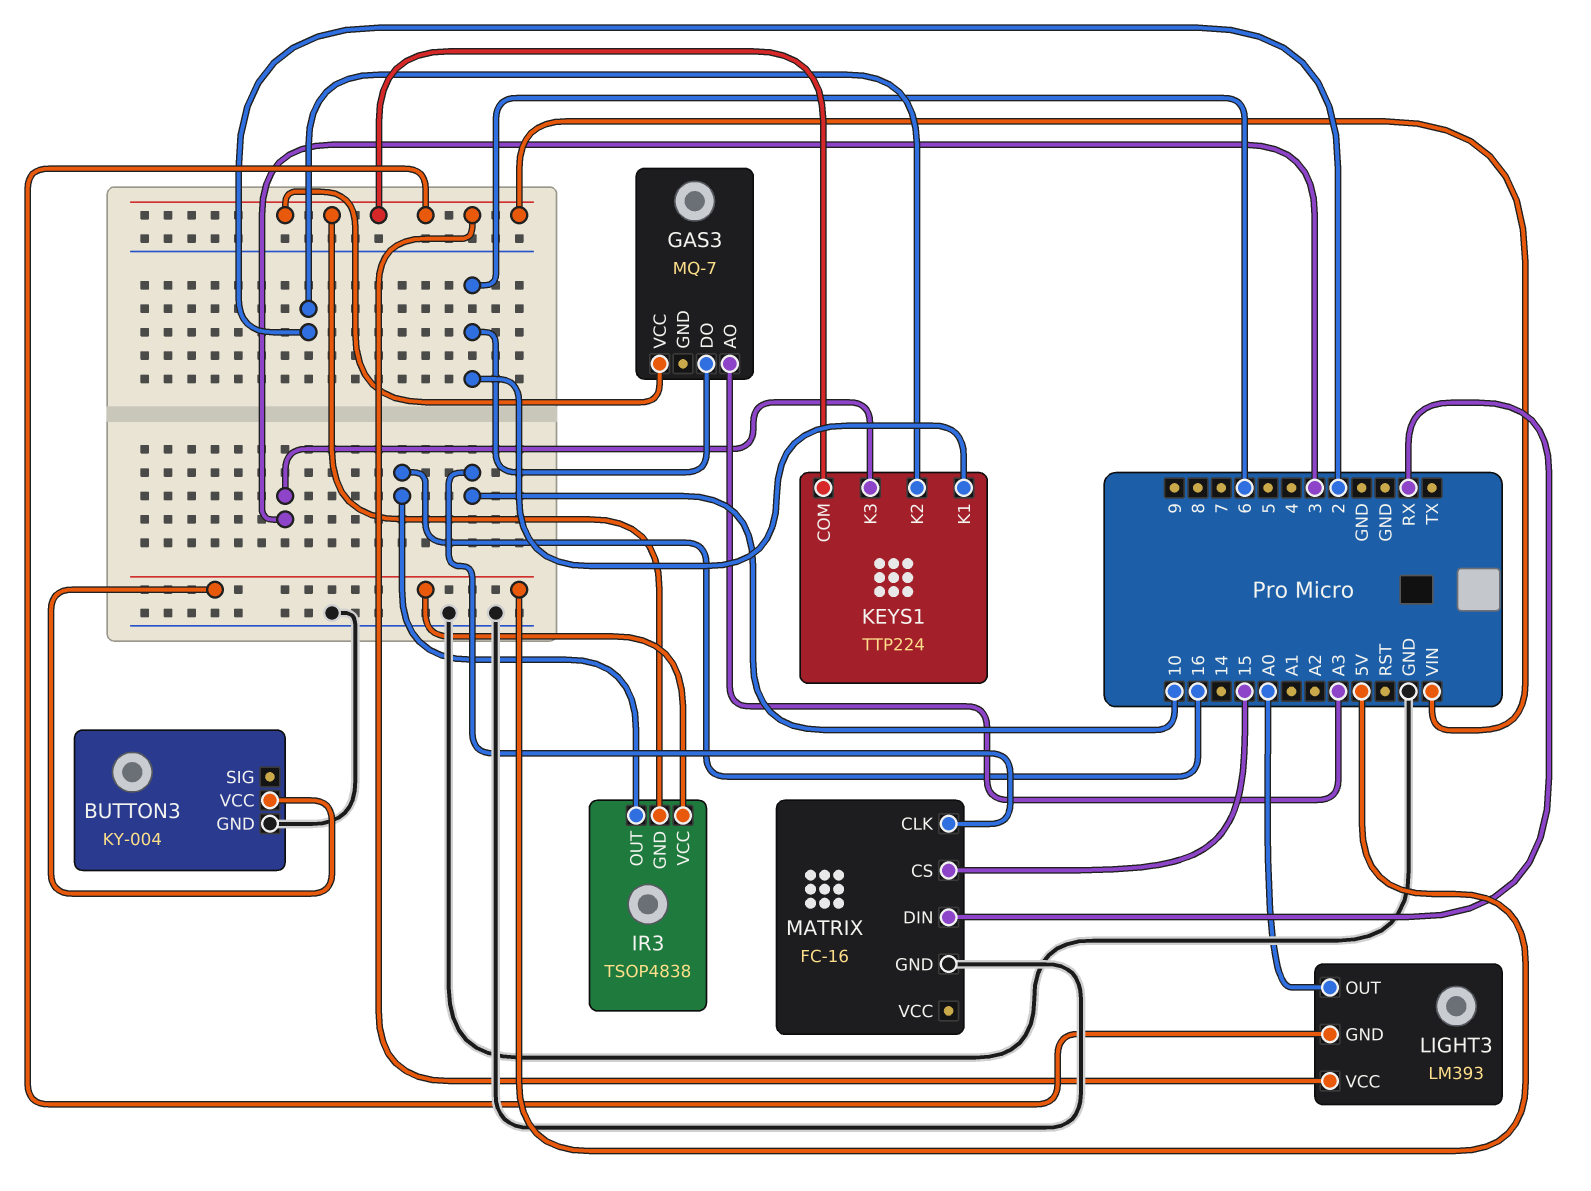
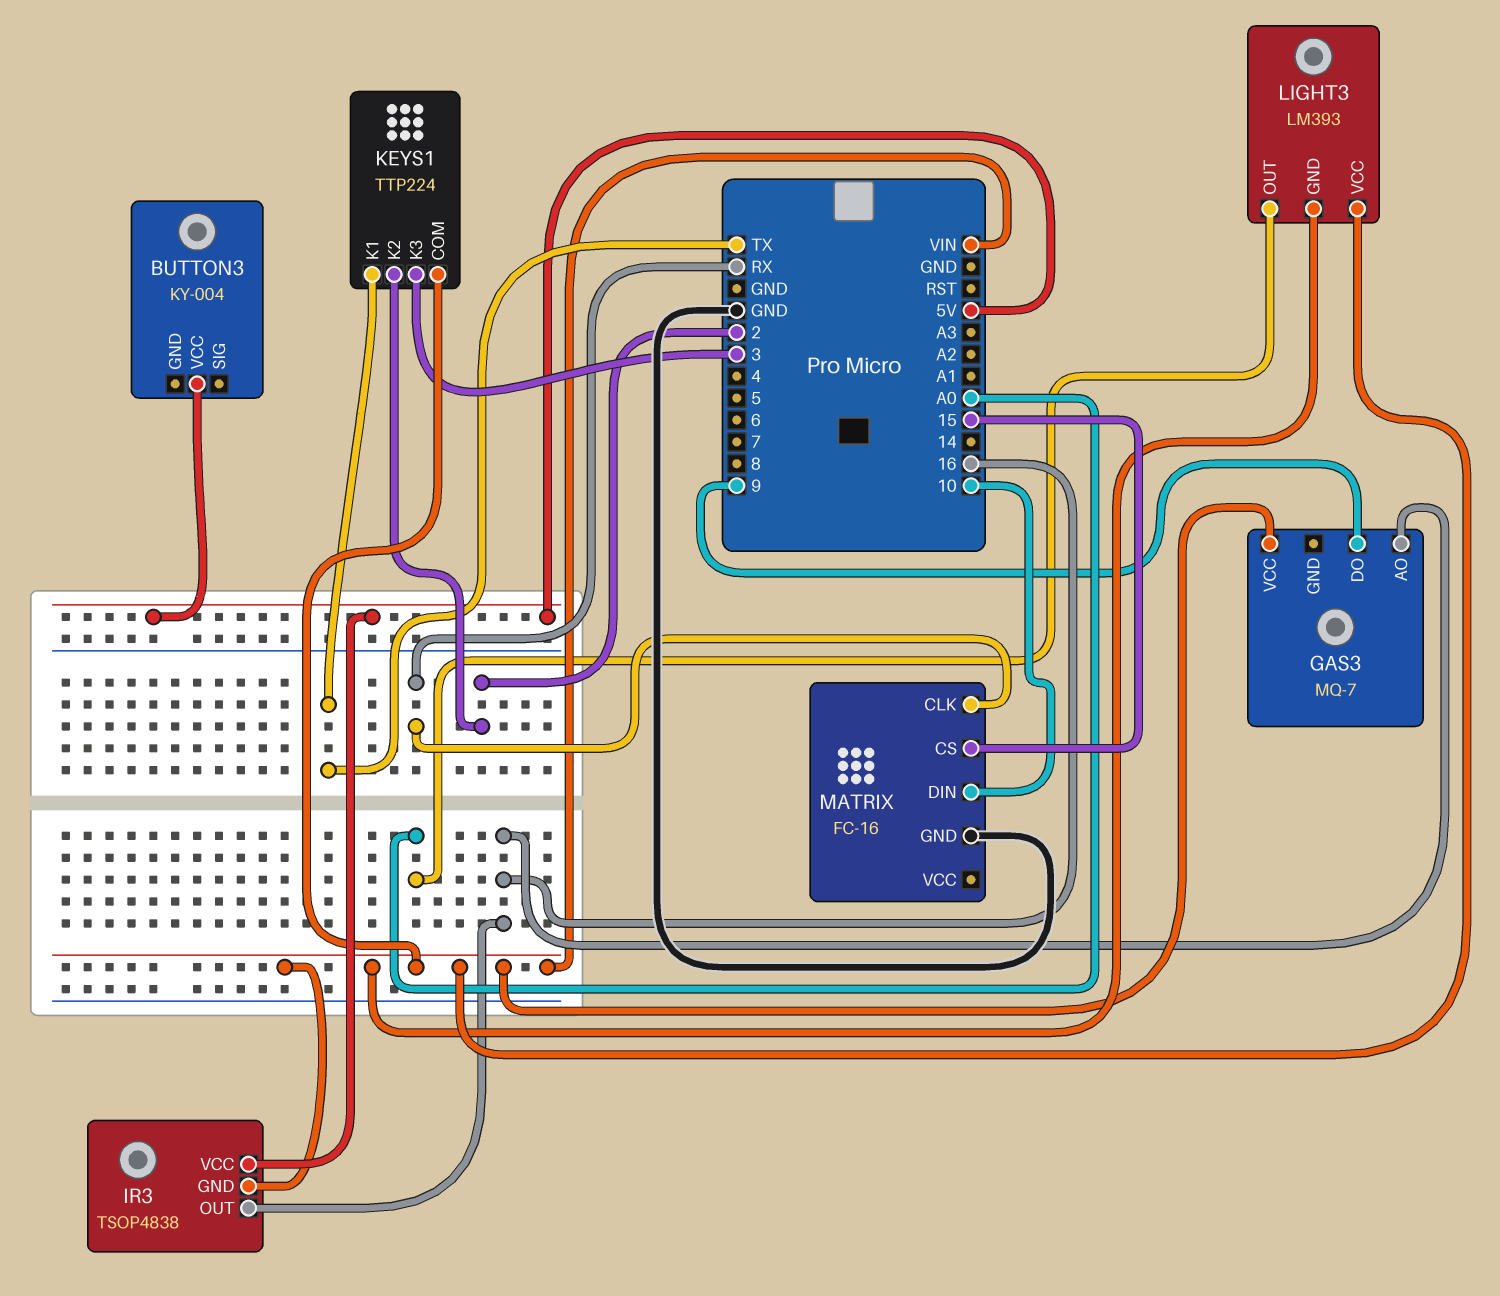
BUTTON3 pin GND: GND -> none
GAS3 pin AO: A3 -> 16
GAS3 pin DO: 6 -> 9
KEYS1 pin K1: 6 -> TX
MATRIX pin CLK: 10 -> RX
MATRIX pin DIN: RX -> 10

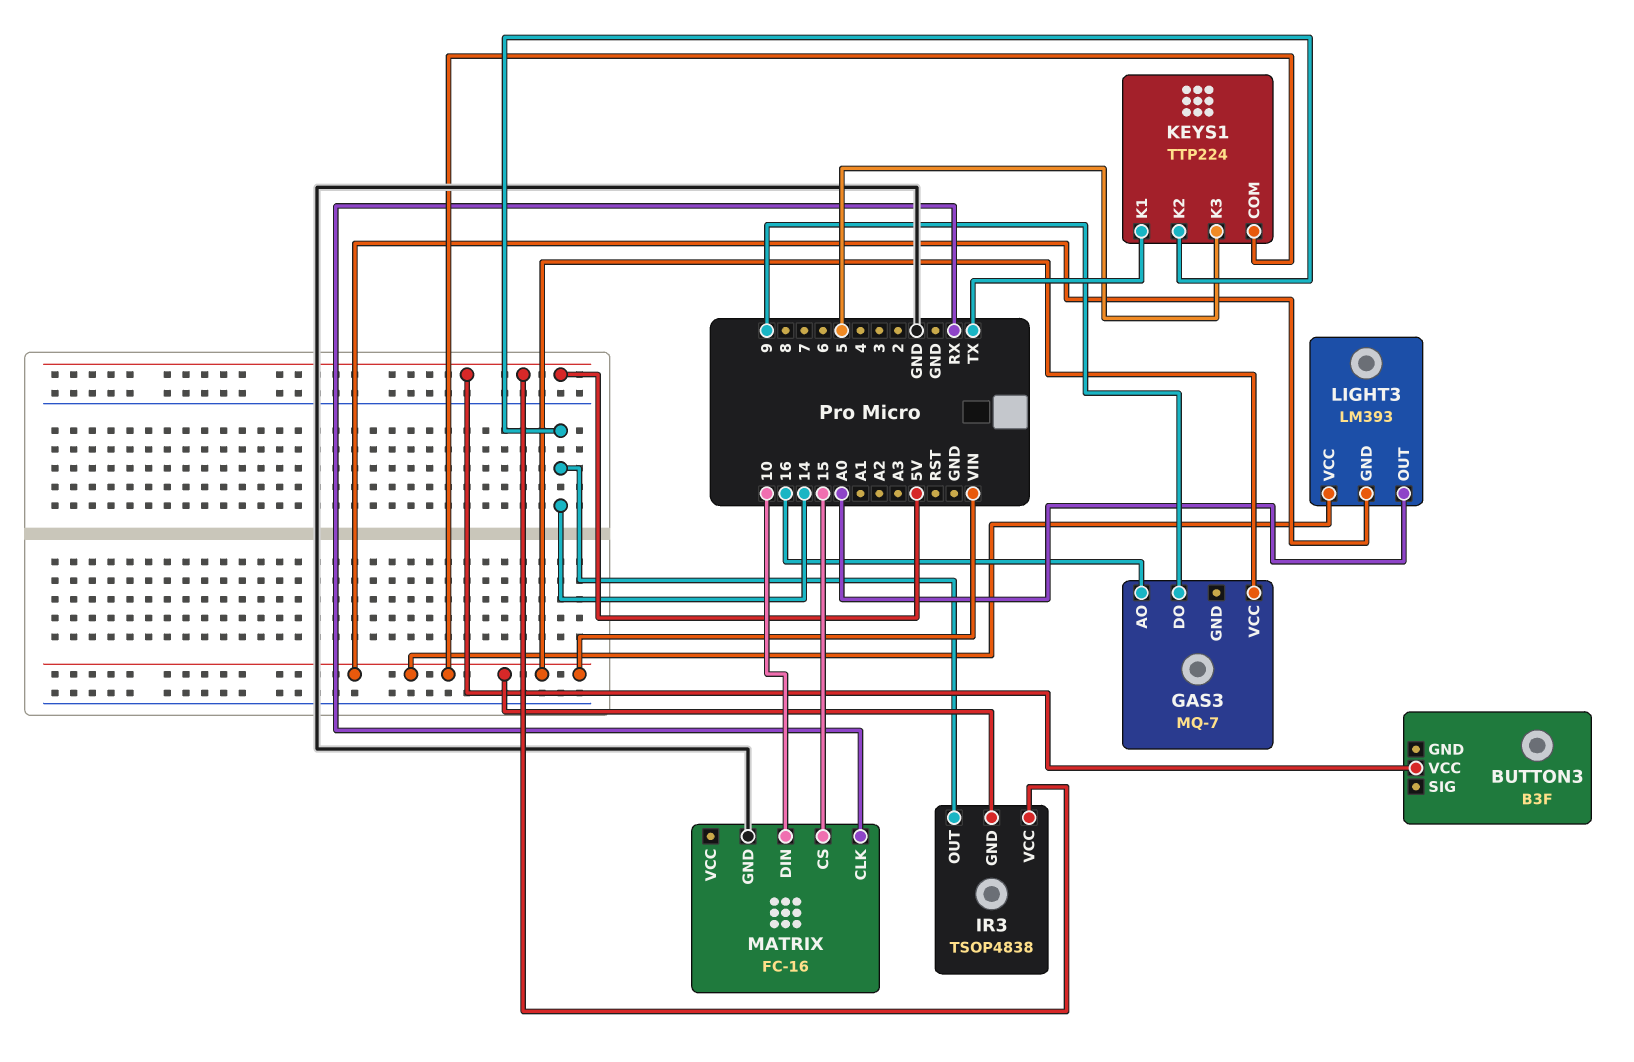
BUTTON3: KY-004 -> B3F
IR3 pin OUT: 16 -> 14
KEYS1 pin K2: 2 -> 14
KEYS1 pin K3: 3 -> 5

